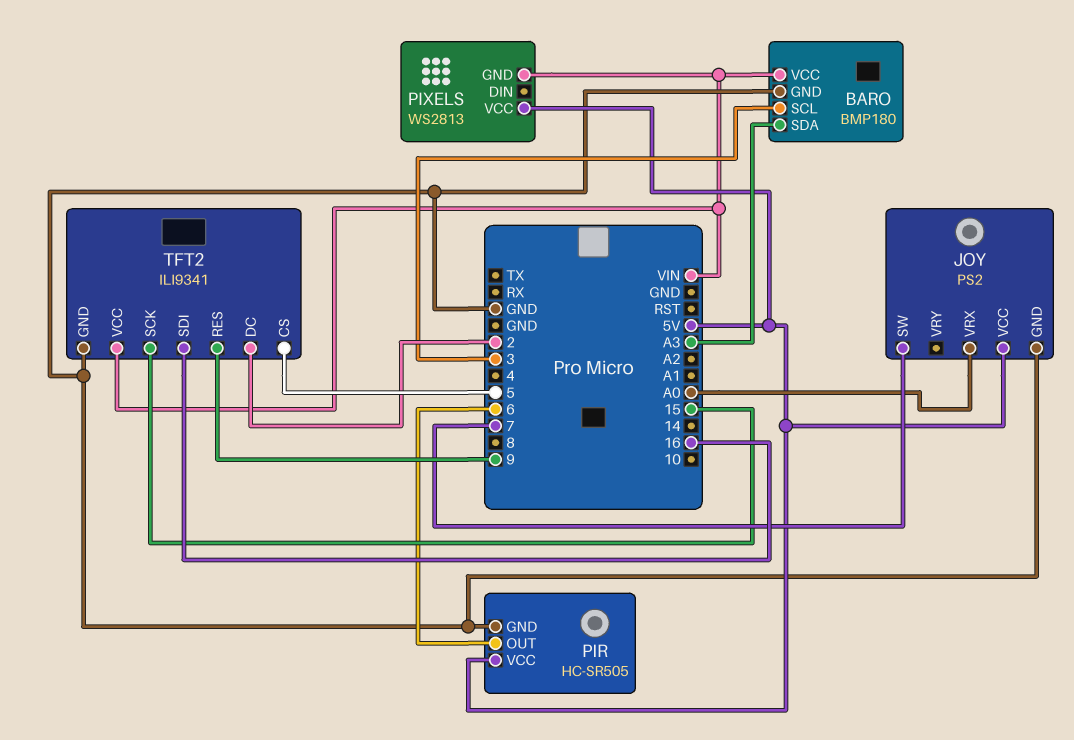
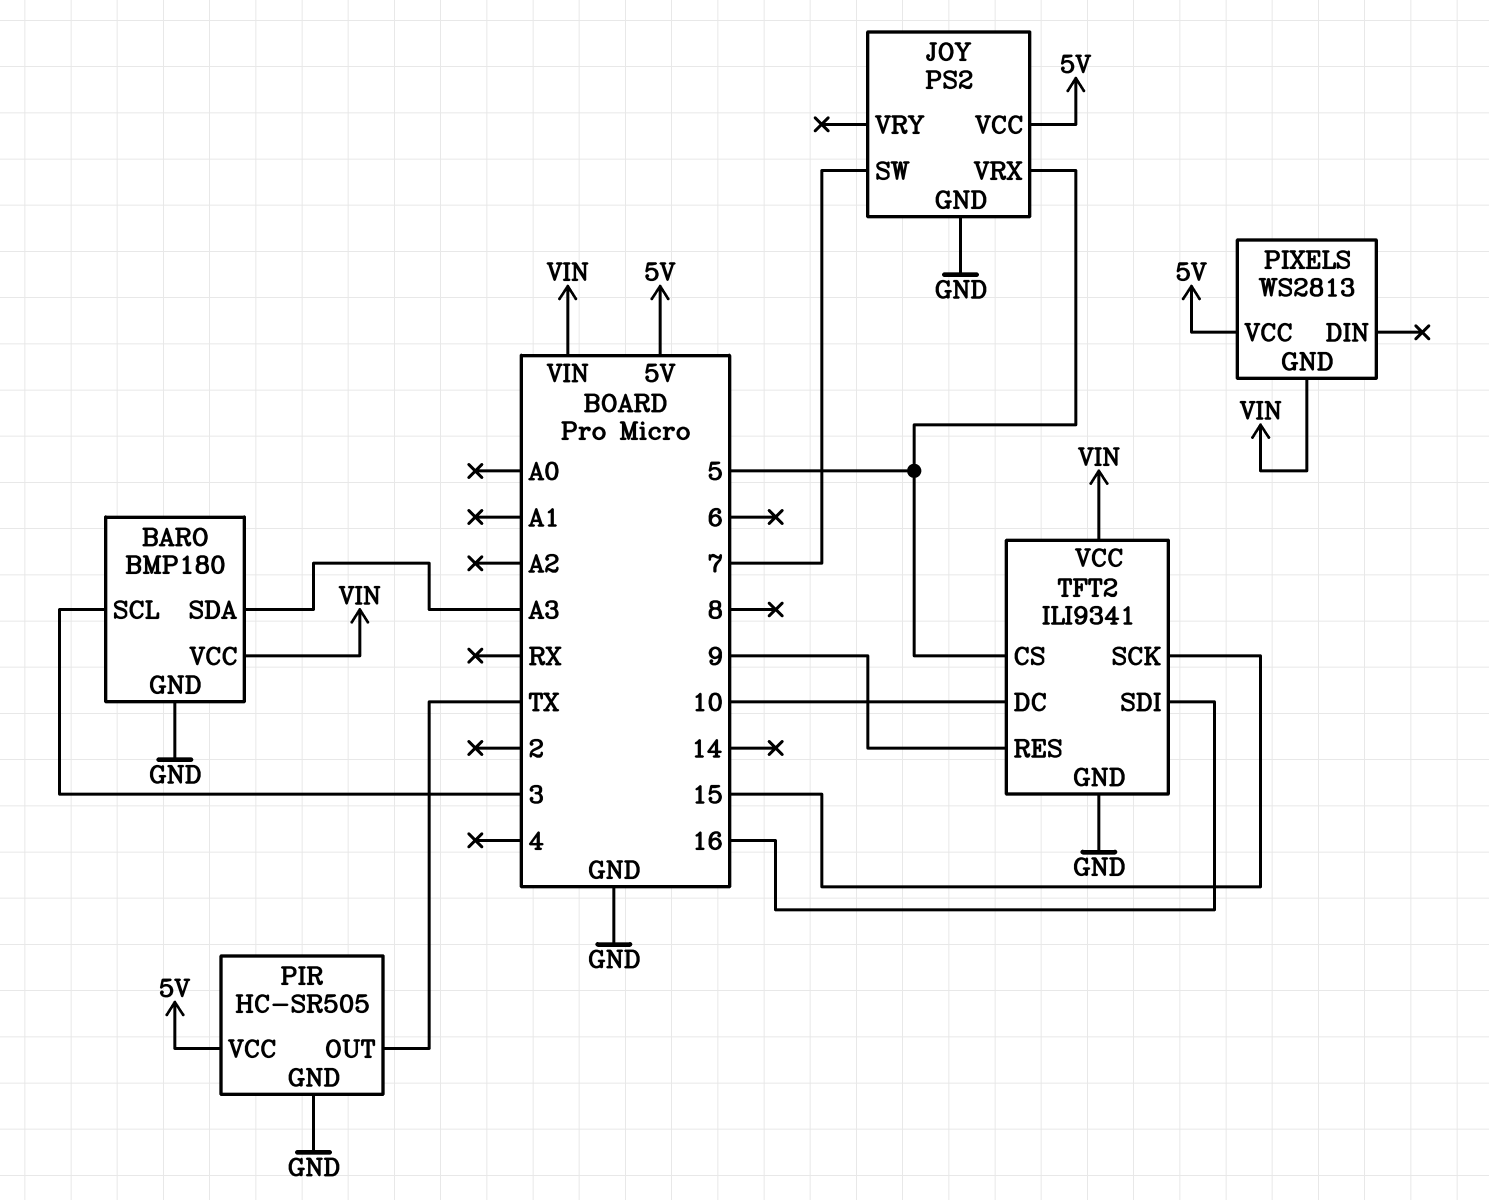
JOY pin VRX: A0 -> 5
PIR pin OUT: 6 -> TX
TFT2 pin DC: 2 -> 10

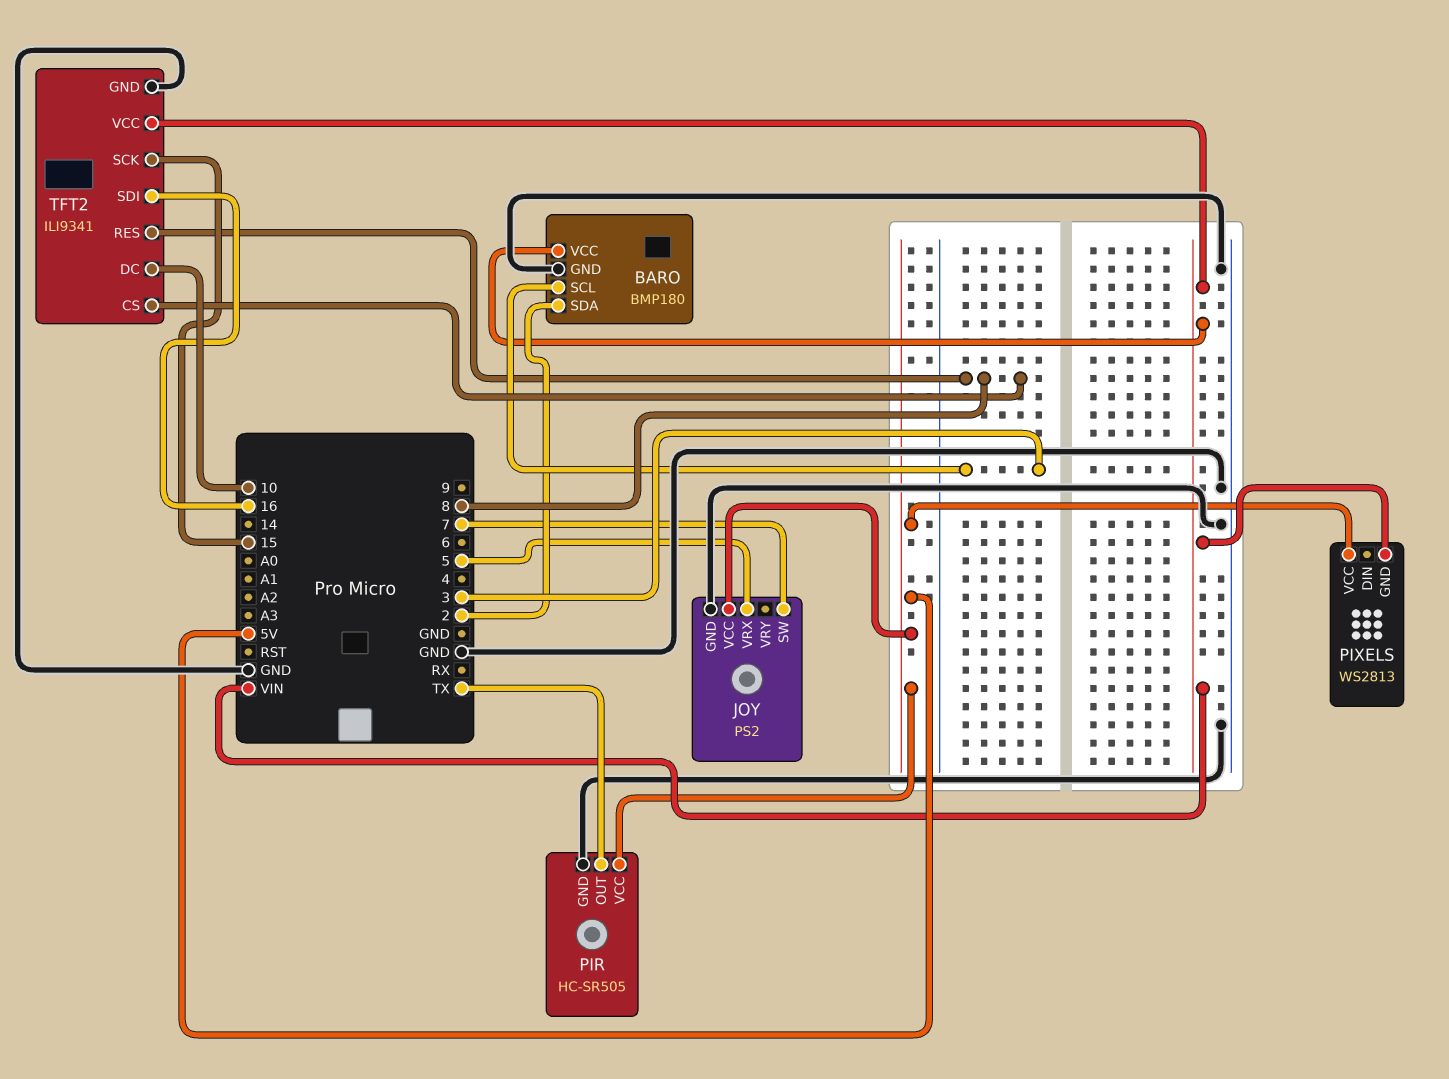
BARO pin SDA: A3 -> 2
TFT2 pin CS: 5 -> 8
TFT2 pin RES: 9 -> 8

